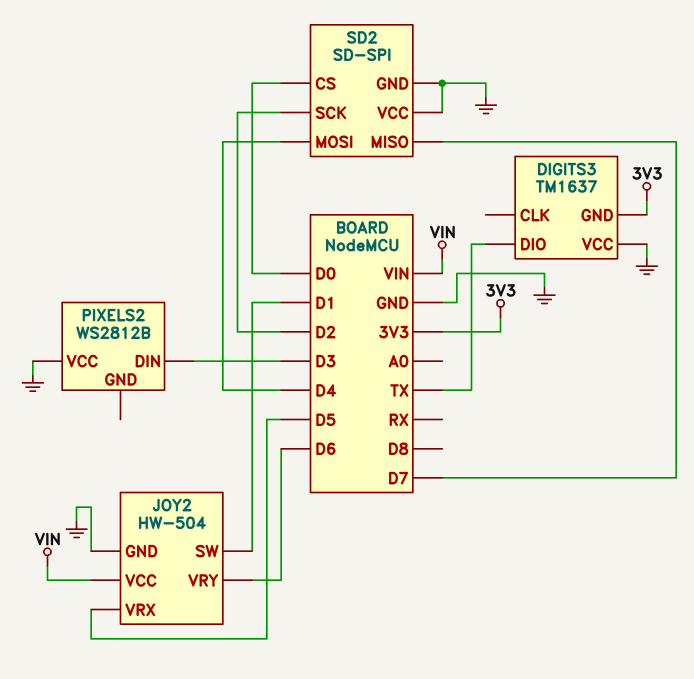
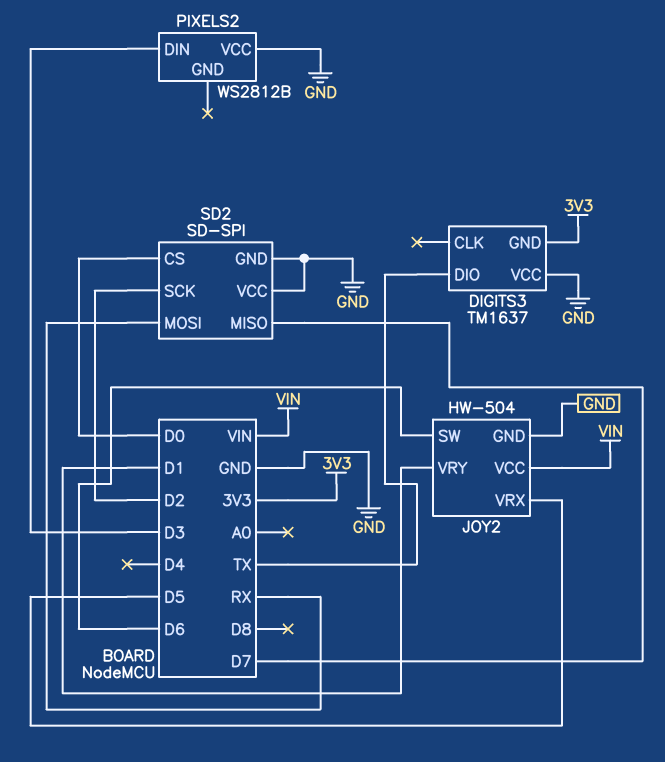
JOY2 pin SW: D1 -> D6
JOY2 pin VRY: D6 -> D1
SD2 pin MOSI: D4 -> RX

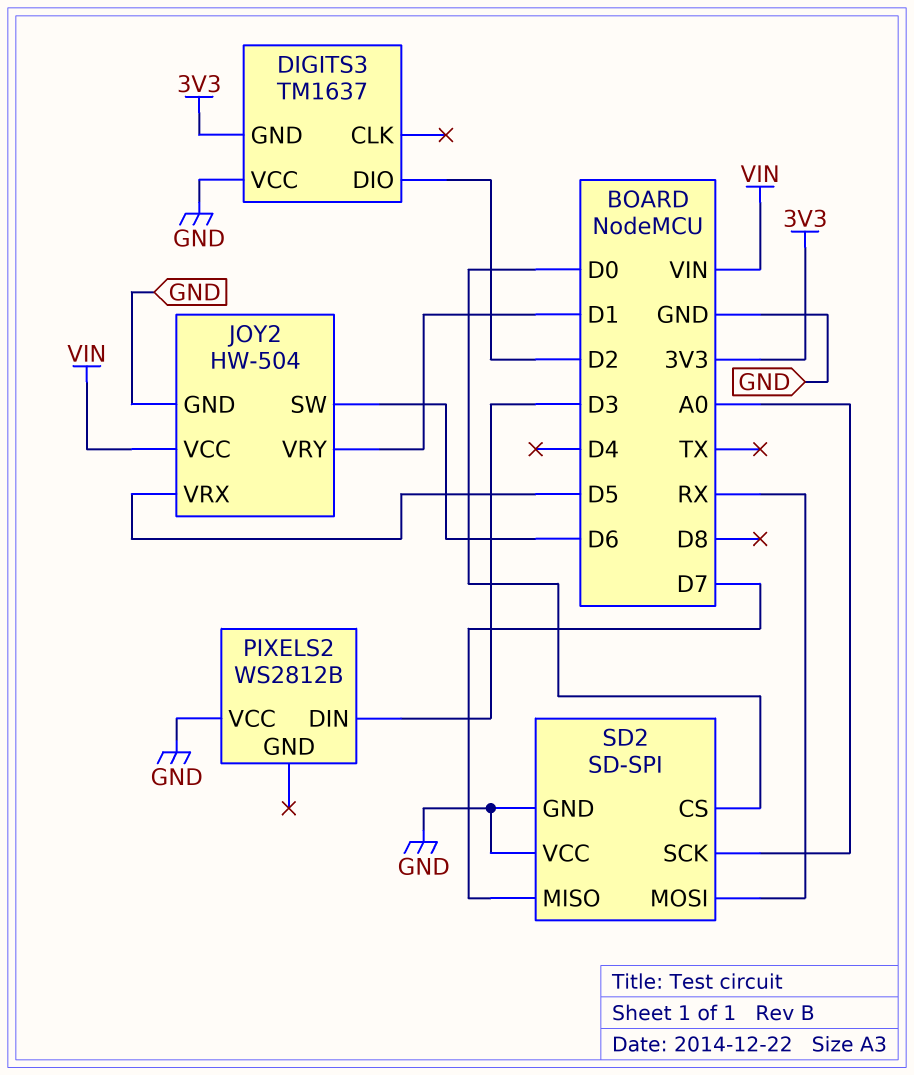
DIGITS3 pin DIO: TX -> D2
SD2 pin SCK: D2 -> A0

